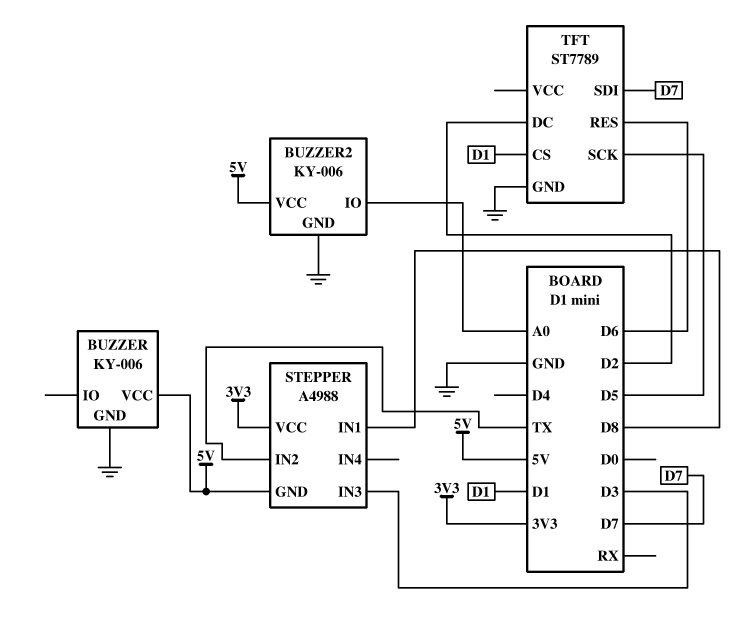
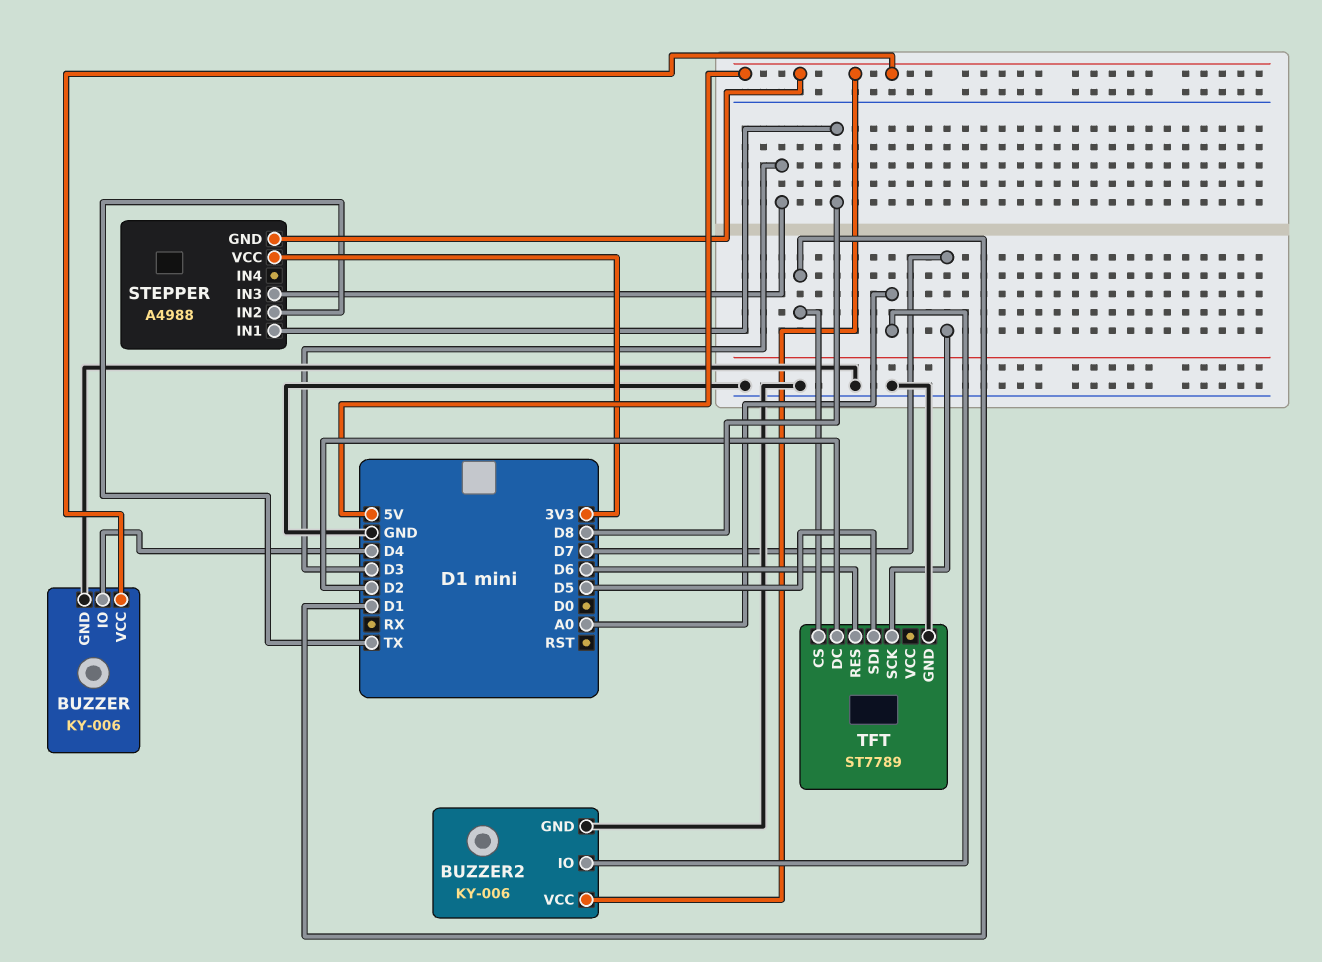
BUZZER pin IO: none -> D4
TFT pin SCK: D5 -> D7
TFT pin SDI: D7 -> D5

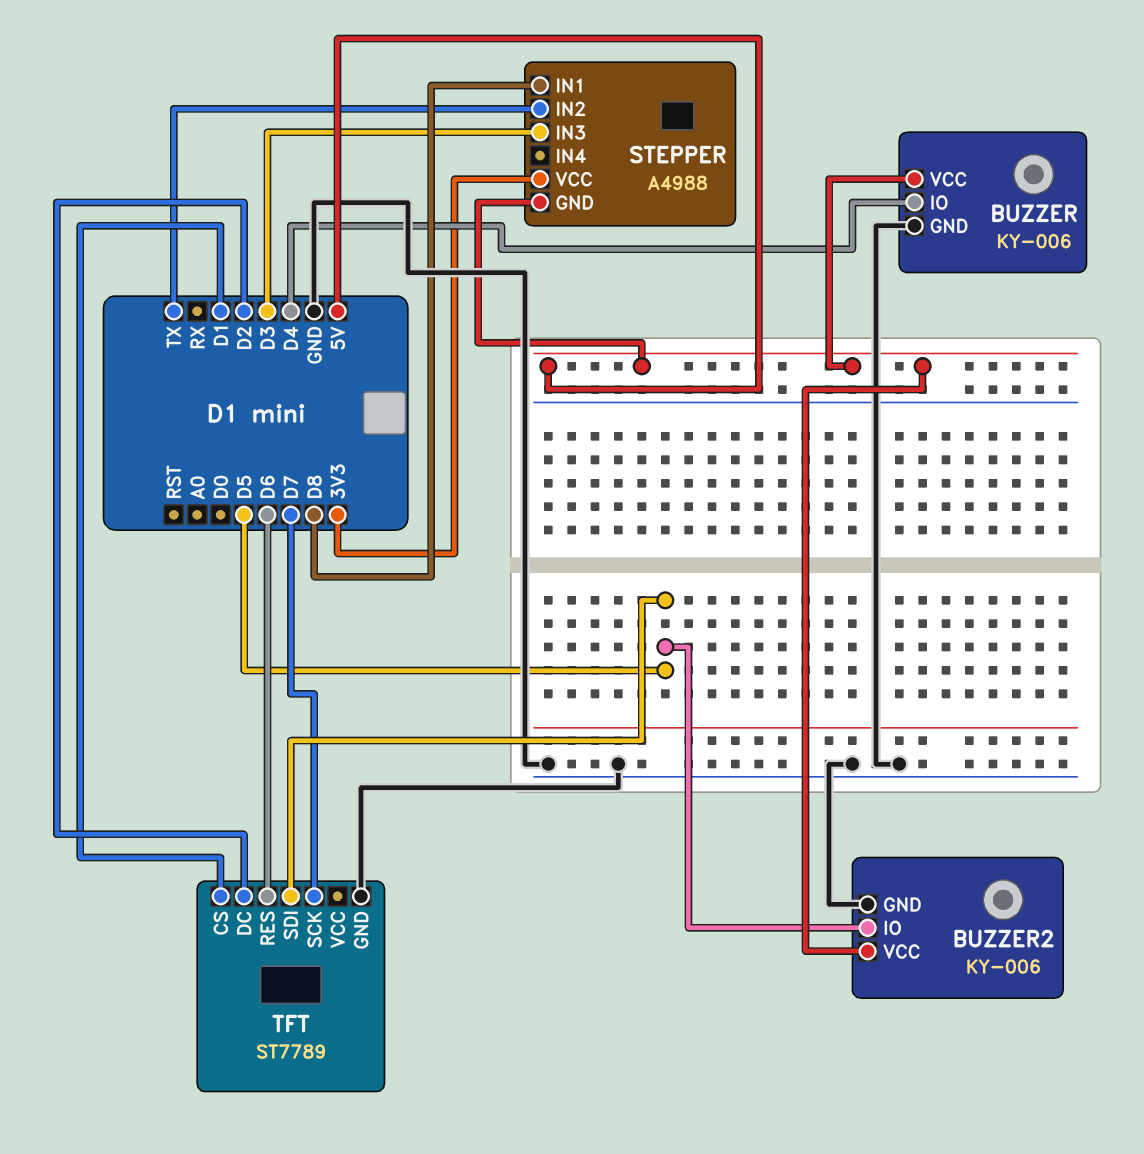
BUZZER2 pin IO: A0 -> D5

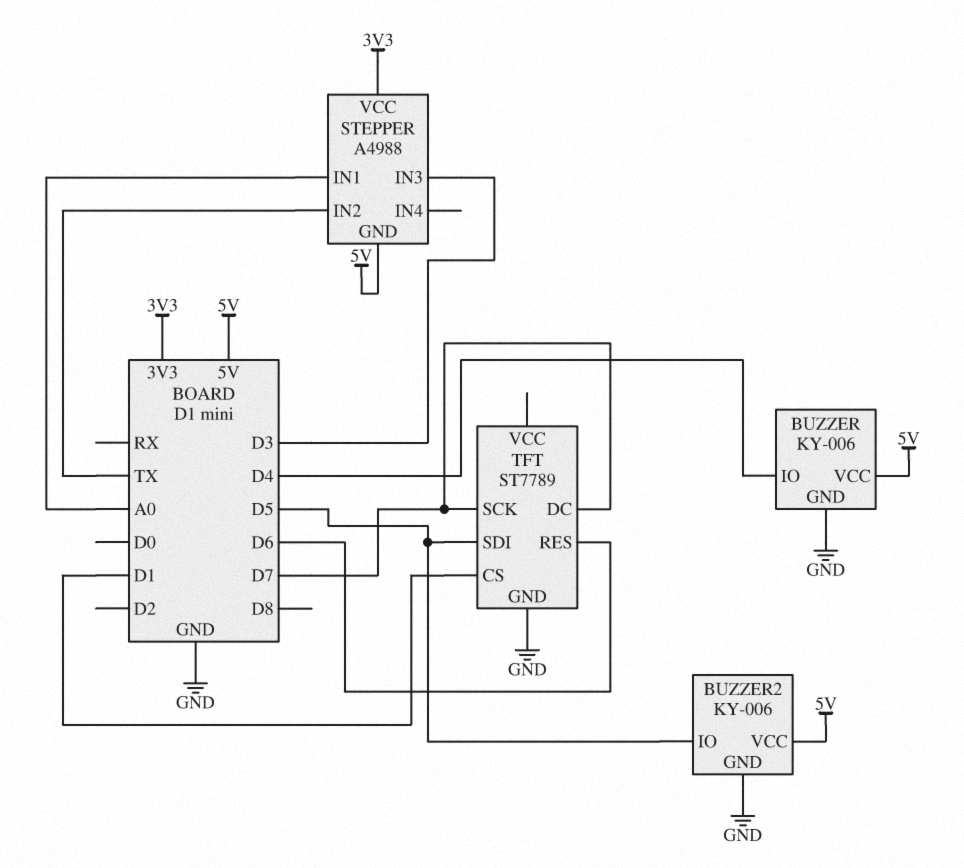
STEPPER pin IN1: D8 -> A0
TFT pin DC: D2 -> D7

